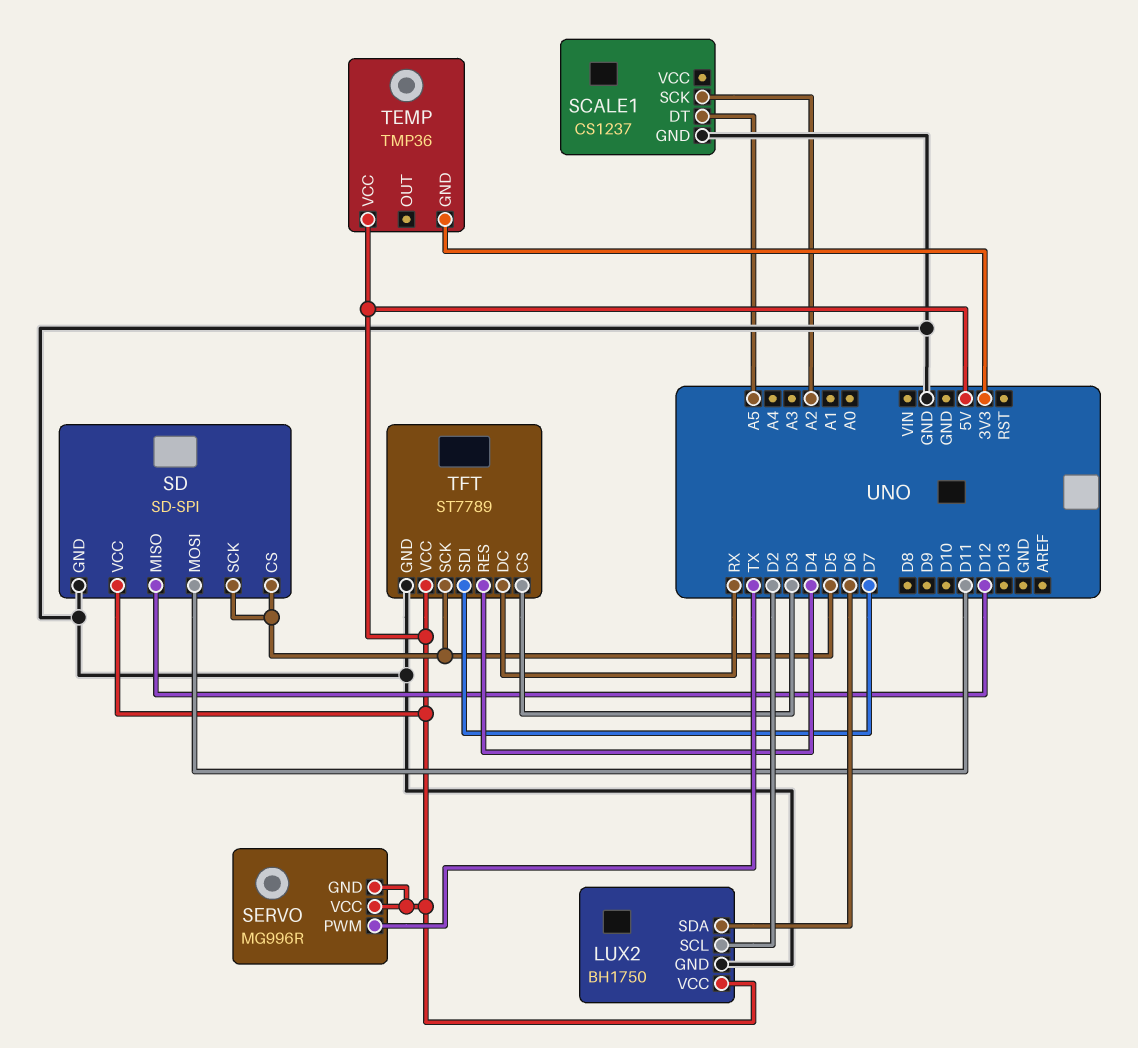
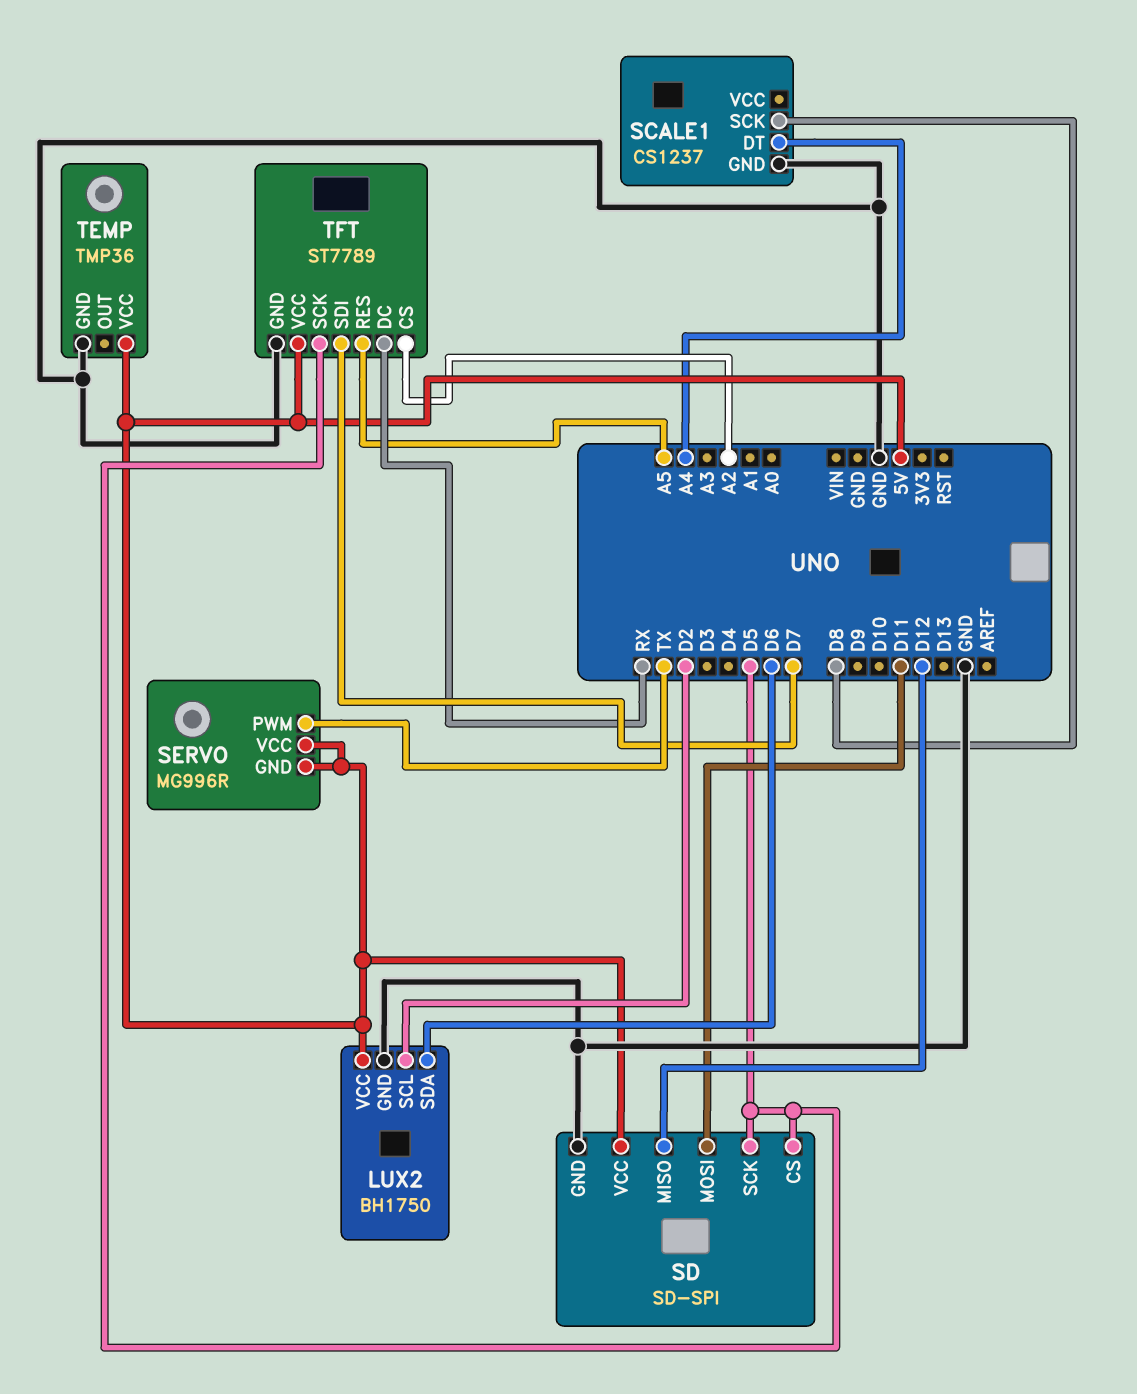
SCALE1 pin DT: A5 -> A4
SCALE1 pin SCK: A2 -> D8
TEMP pin GND: 3V3 -> GND
TFT pin CS: D3 -> A2
TFT pin RES: D4 -> A5

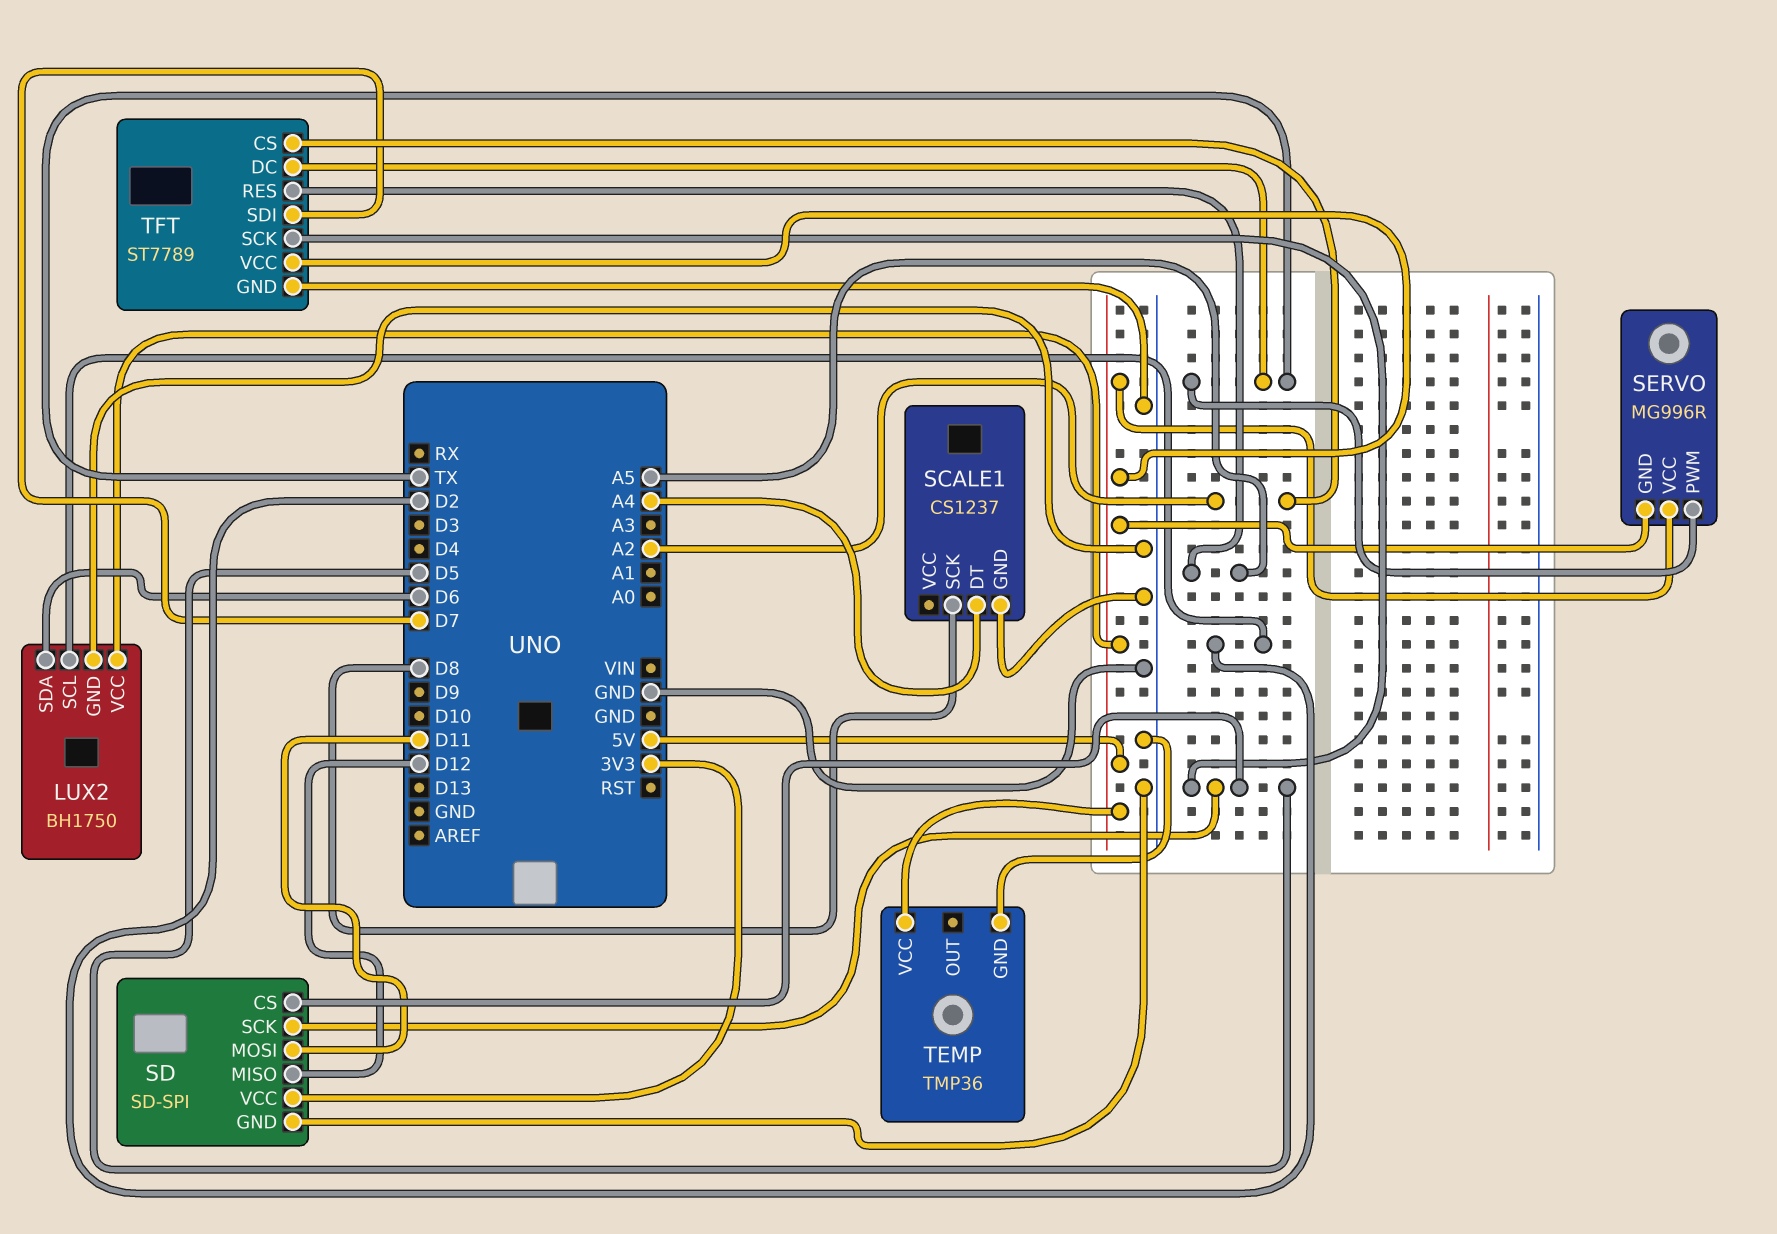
SD pin VCC: 5V -> 3V3
TFT pin DC: RX -> TX

